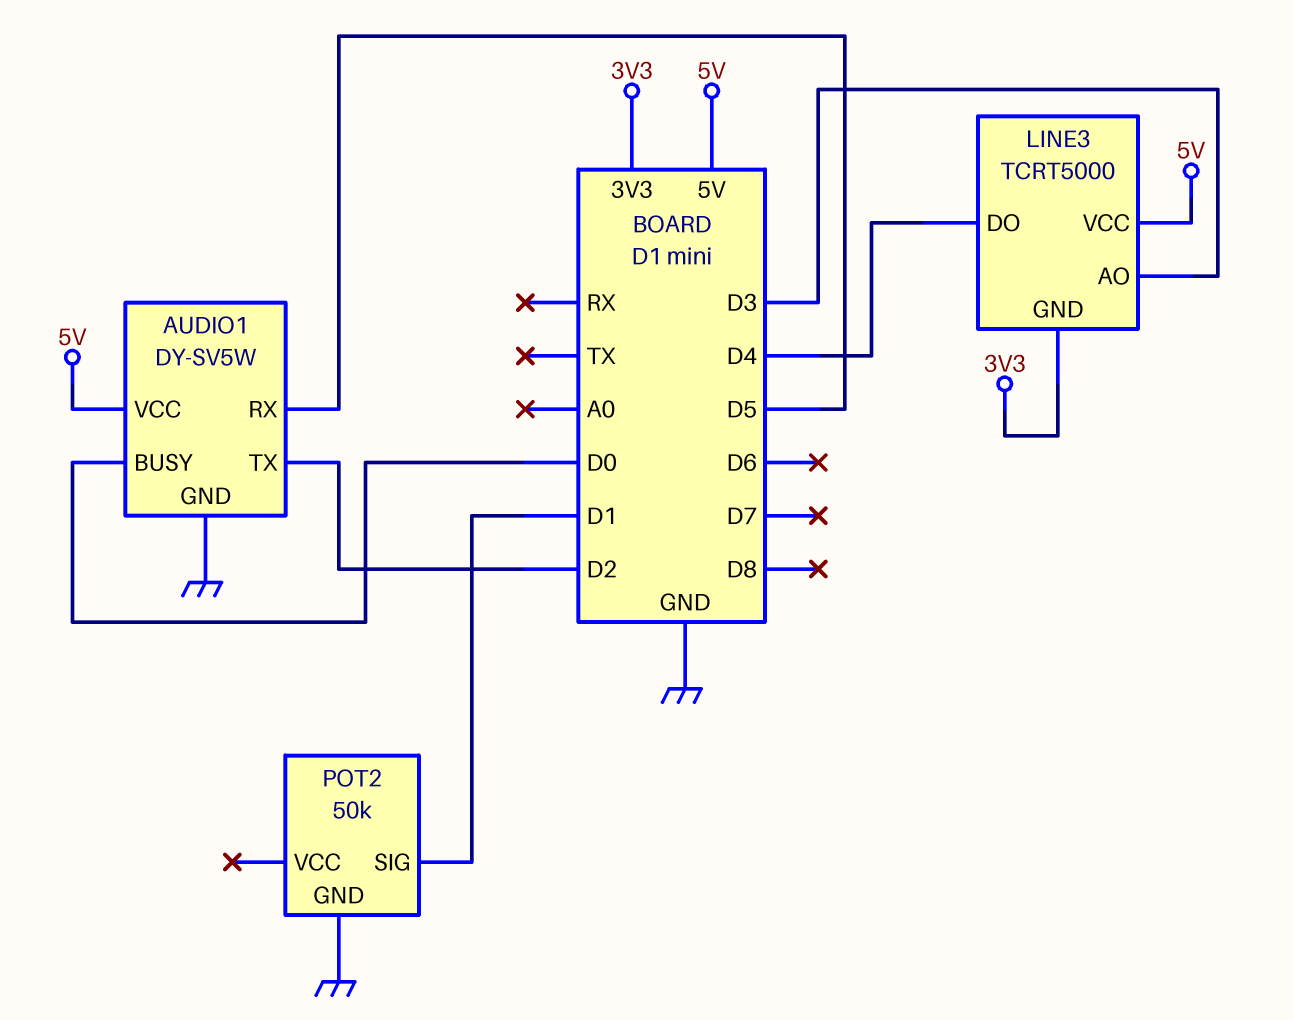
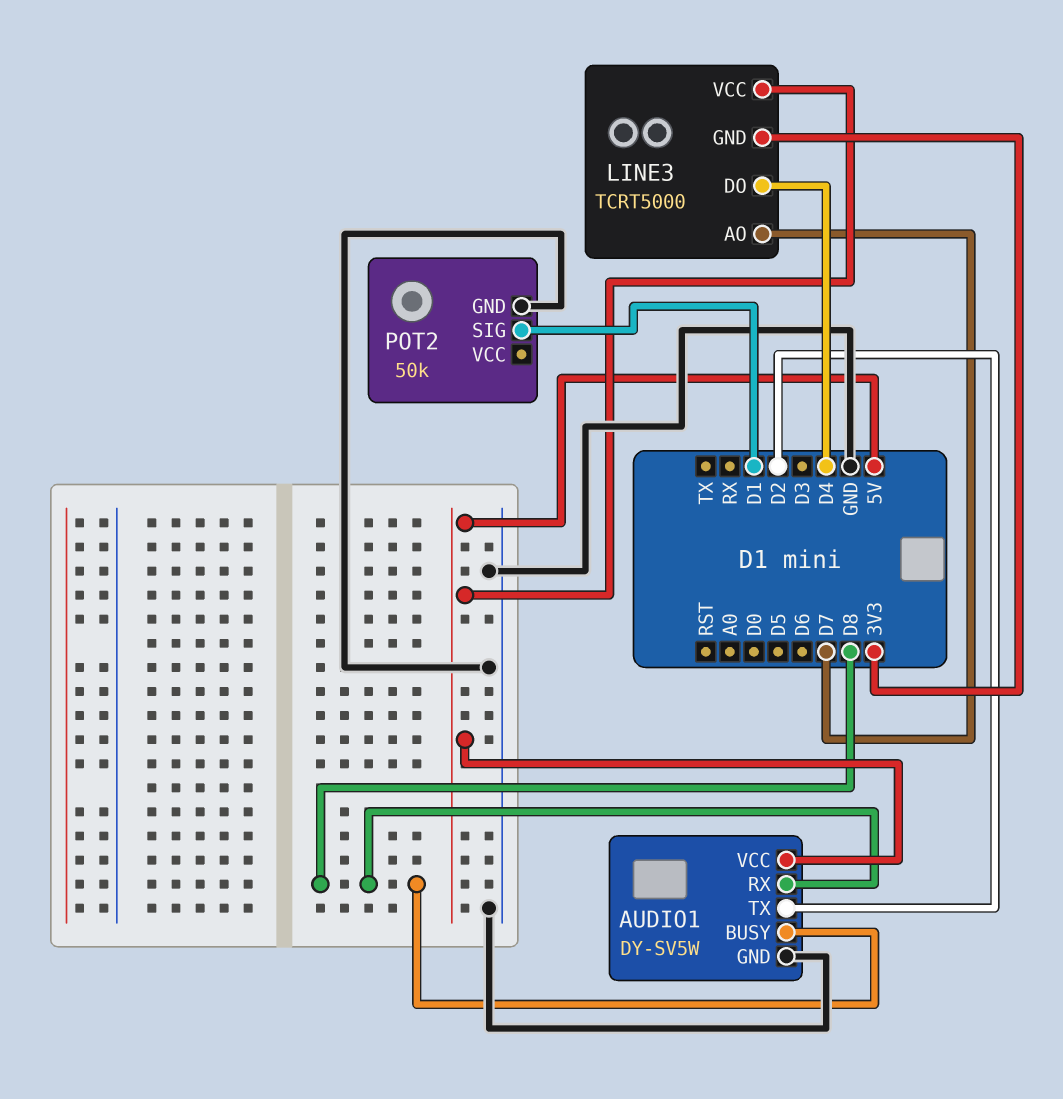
AUDIO1 pin BUSY: D0 -> D8
AUDIO1 pin RX: D5 -> D8
LINE3 pin AO: D3 -> D7

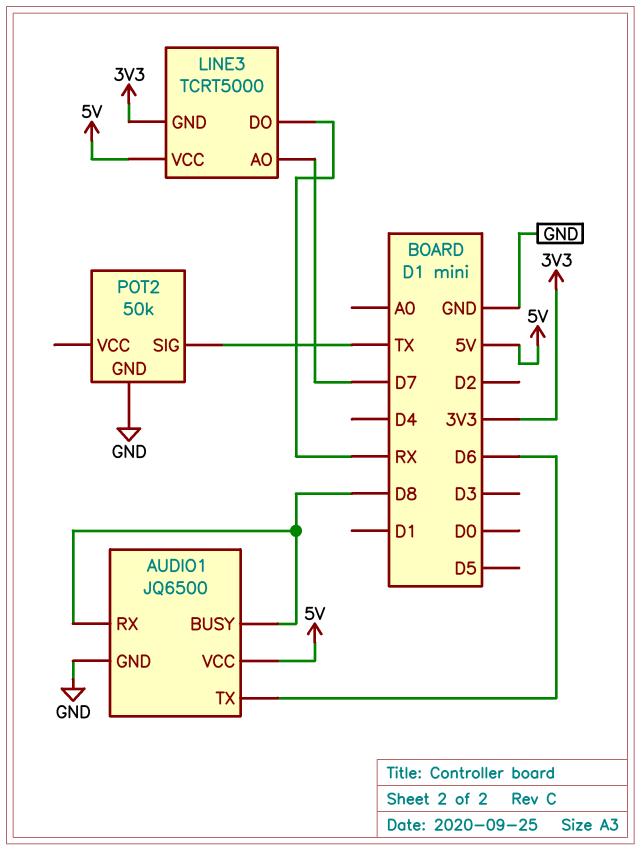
AUDIO1: DY-SV5W -> JQ6500
AUDIO1 pin TX: D2 -> D6
LINE3 pin DO: D4 -> RX
POT2 pin SIG: D1 -> TX

